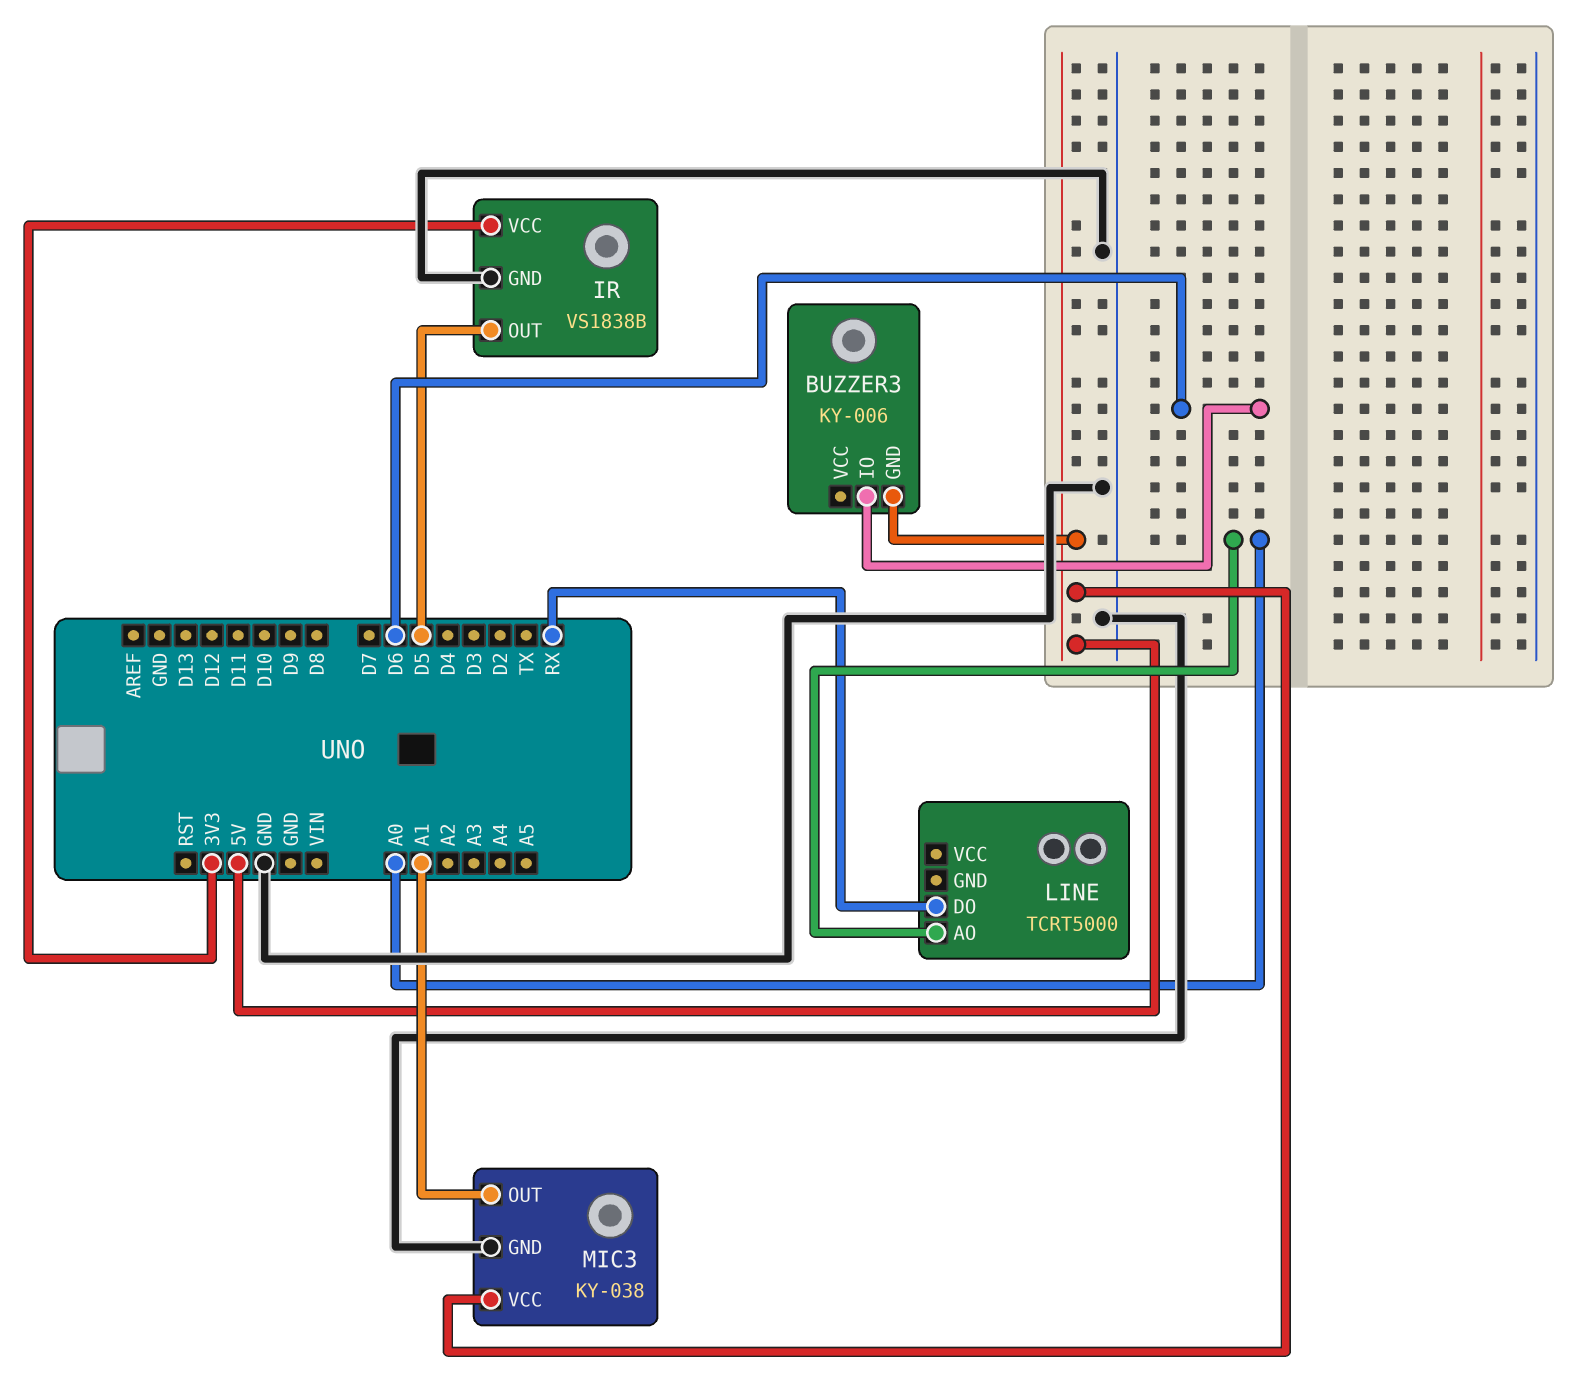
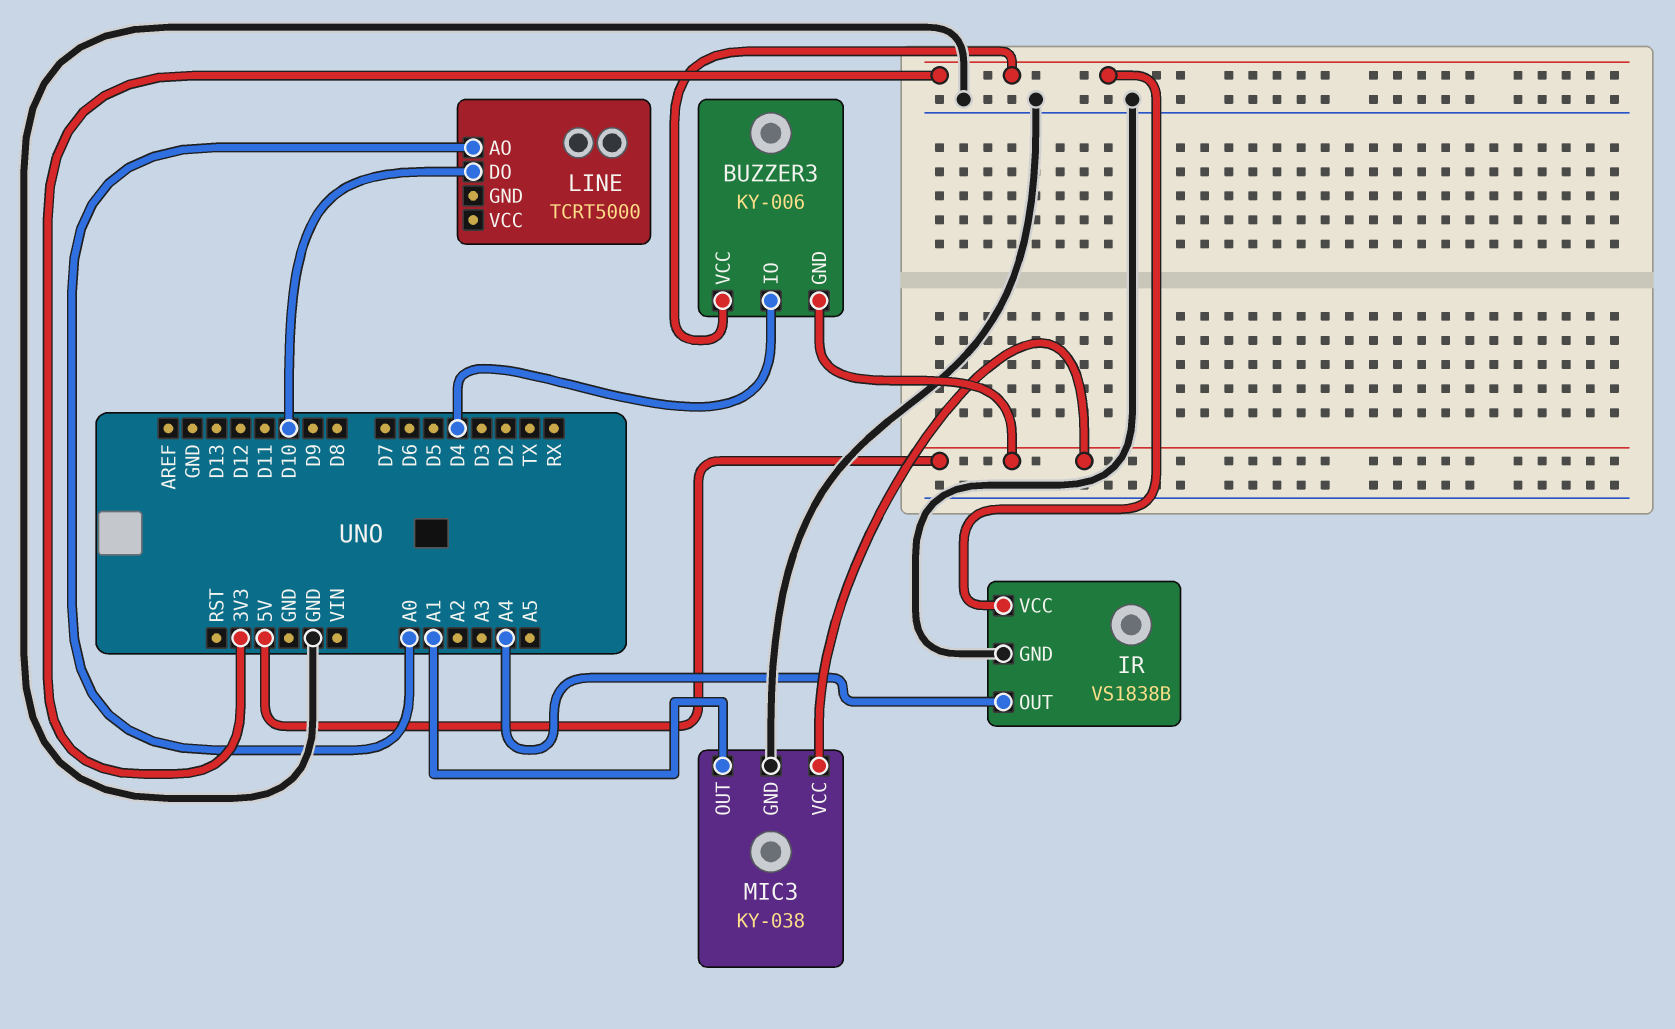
BUZZER3 pin IO: D6 -> D4
BUZZER3 pin VCC: none -> 3V3
IR pin OUT: D5 -> A4
LINE pin DO: RX -> D10

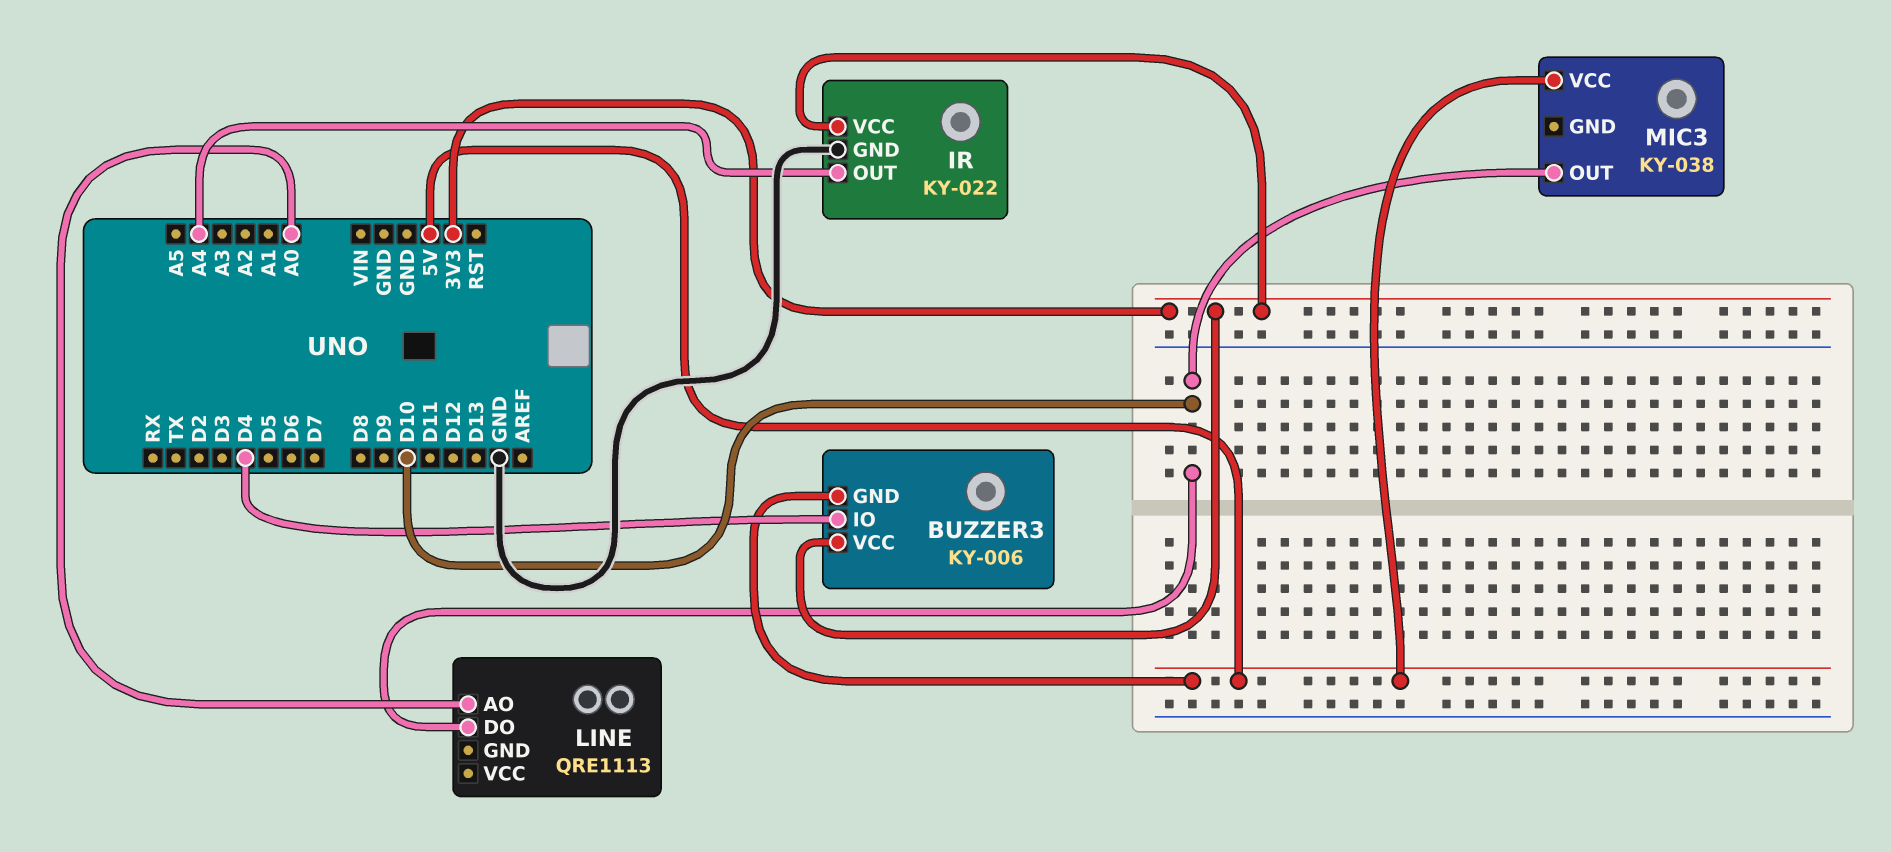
IR: VS1838B -> KY-022
LINE: TCRT5000 -> QRE1113
MIC3 pin GND: GND -> none
MIC3 pin OUT: A1 -> D10

